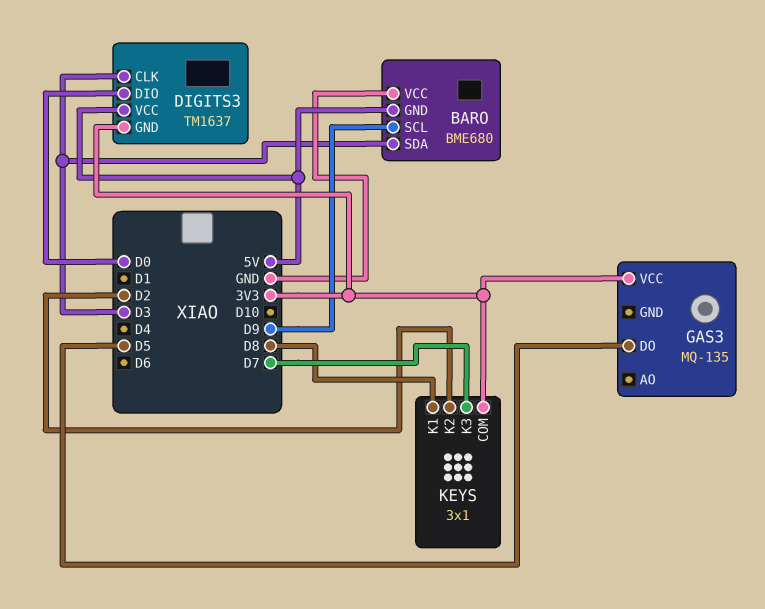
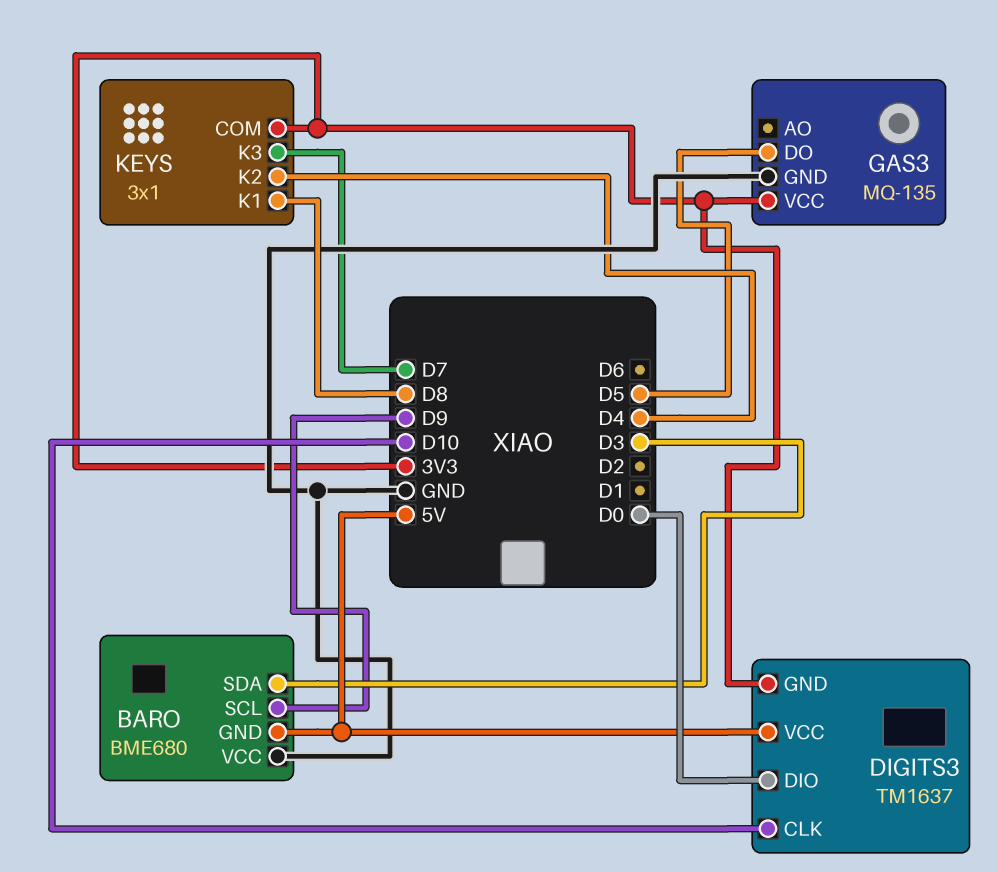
DIGITS3 pin CLK: D3 -> D10
GAS3 pin GND: none -> GND
KEYS pin K2: D2 -> D4

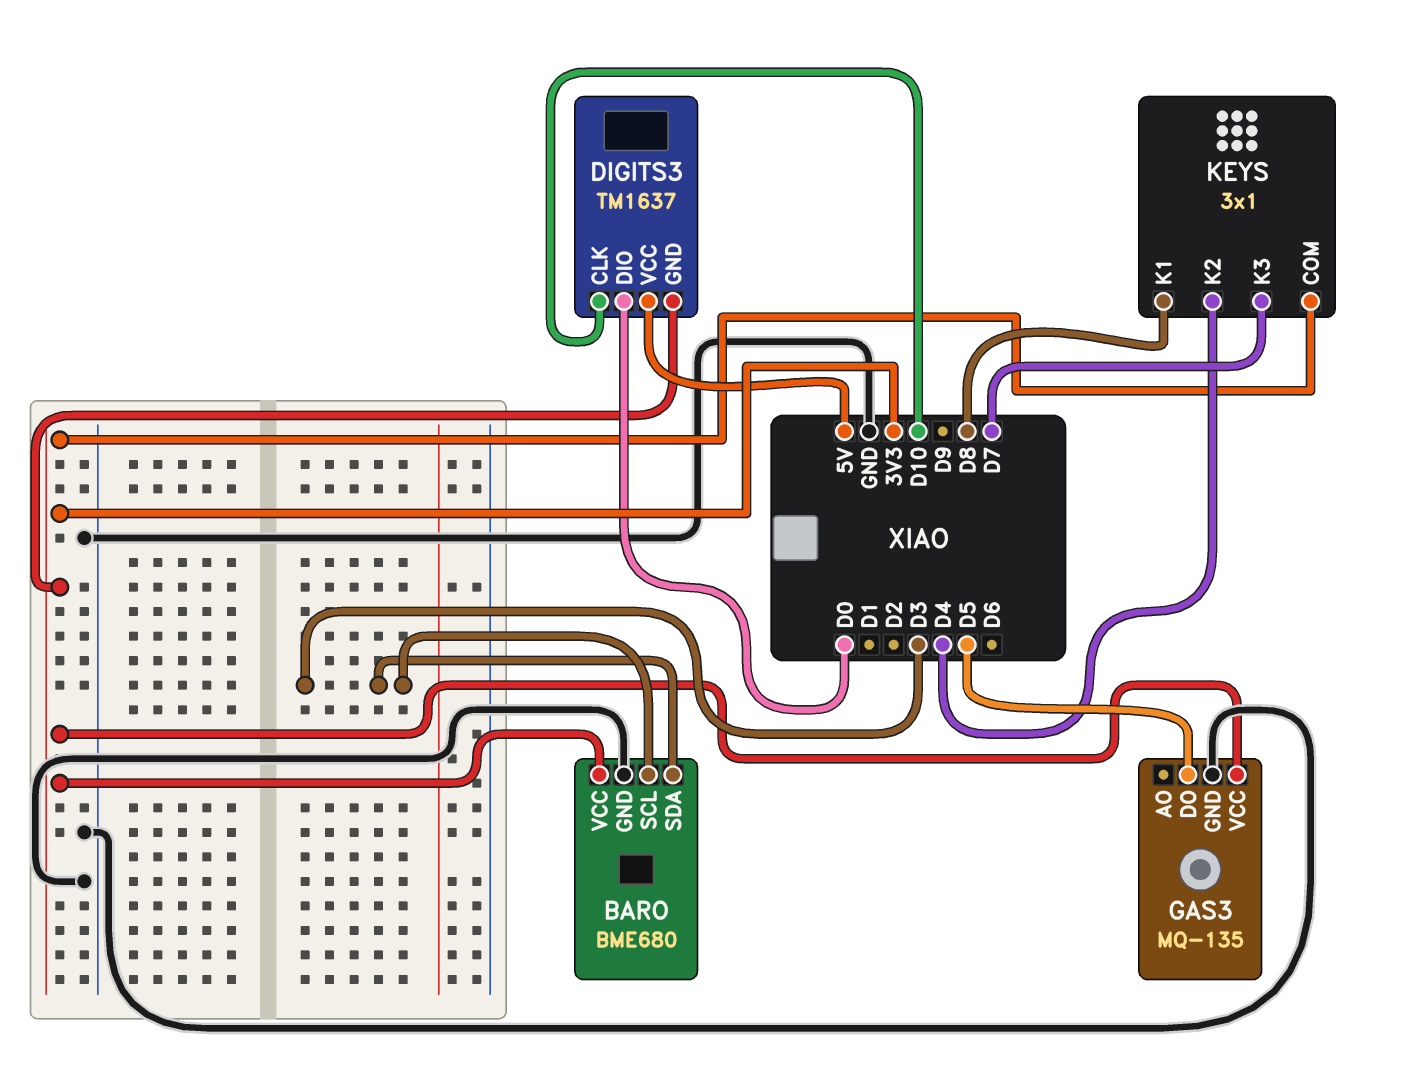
BARO pin GND: 5V -> GND
BARO pin SCL: D9 -> D3
BARO pin VCC: GND -> 3V3

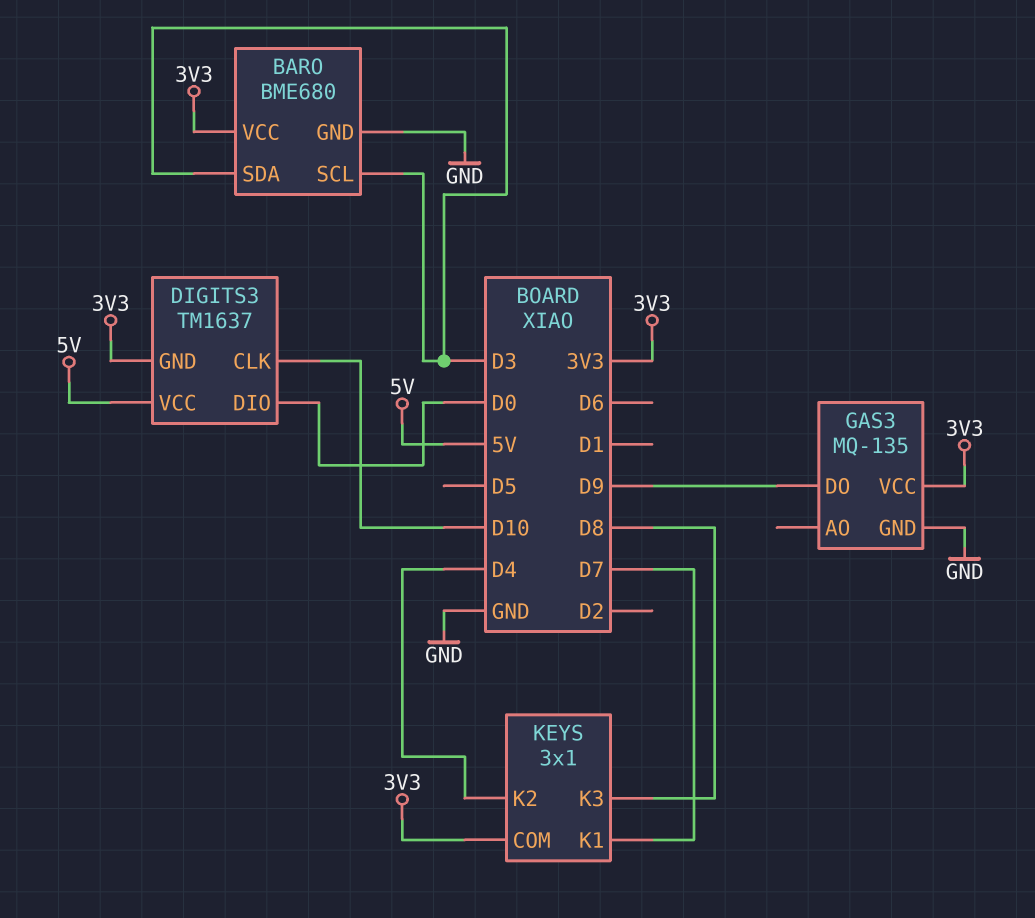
GAS3 pin DO: D5 -> D9
KEYS pin K1: D8 -> D7
KEYS pin K3: D7 -> D8

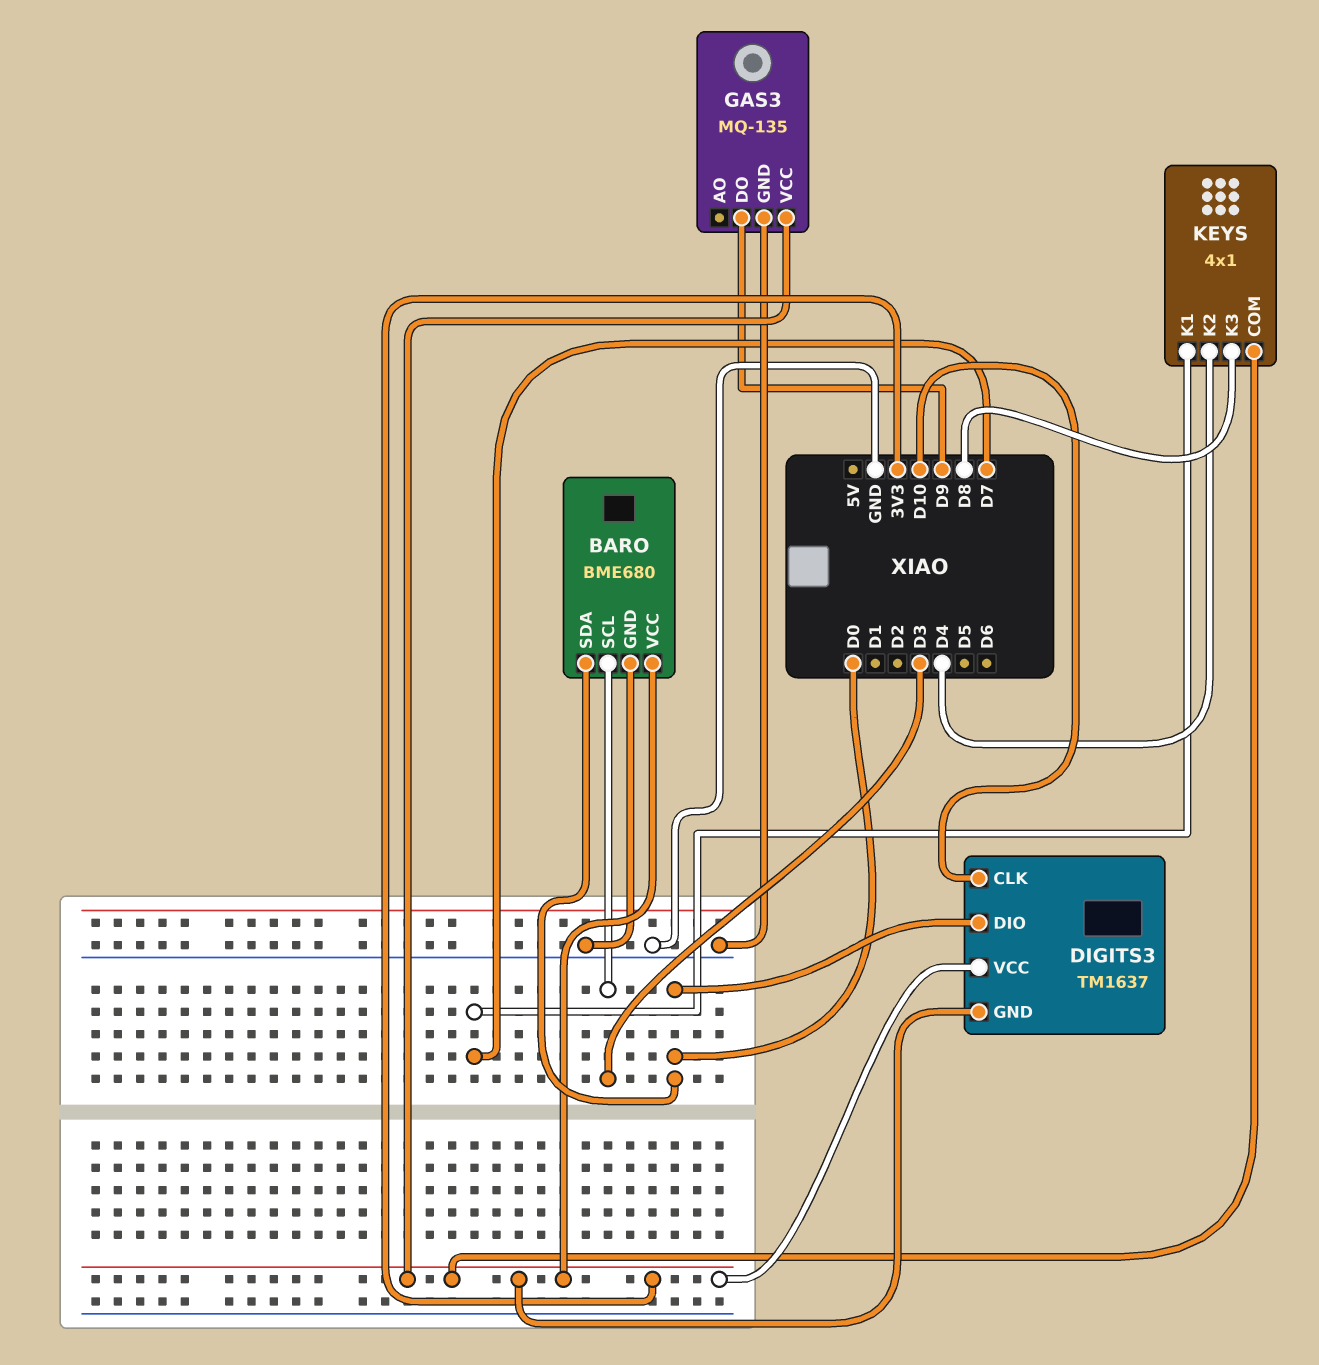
BARO pin SDA: D3 -> D0
DIGITS3 pin VCC: 5V -> 3V3
KEYS: 3x1 -> 4x1

